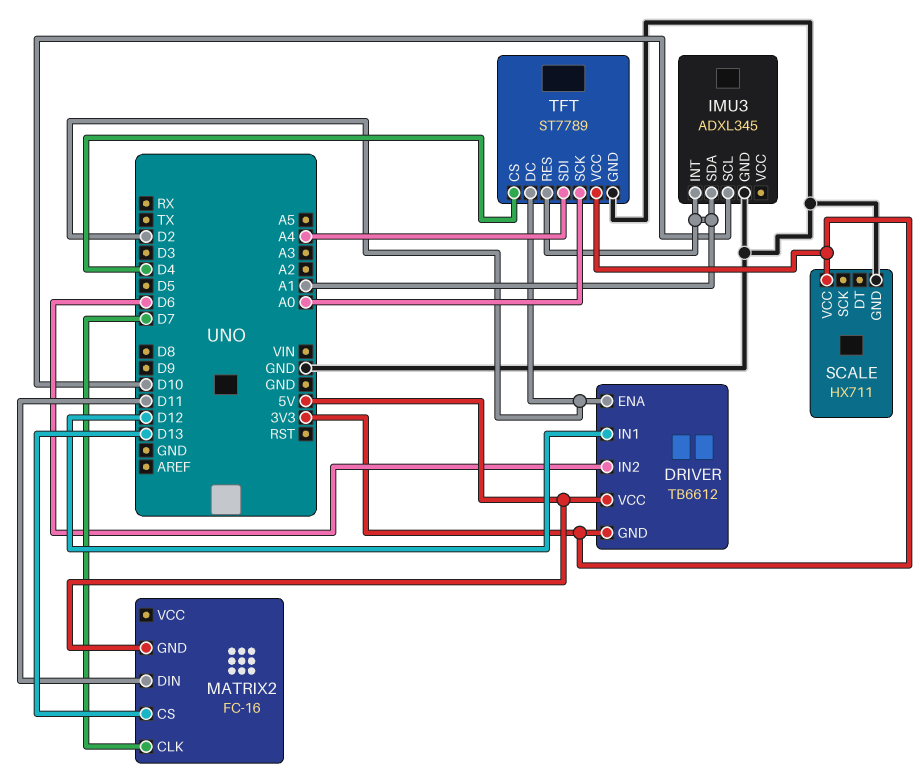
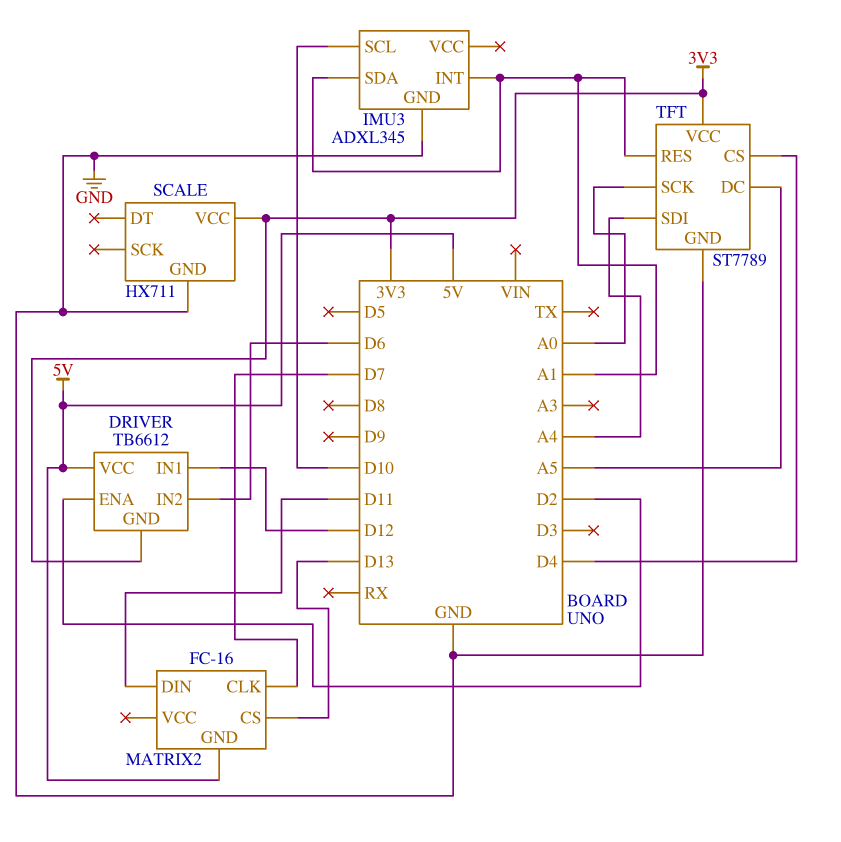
TFT pin DC: D2 -> A5

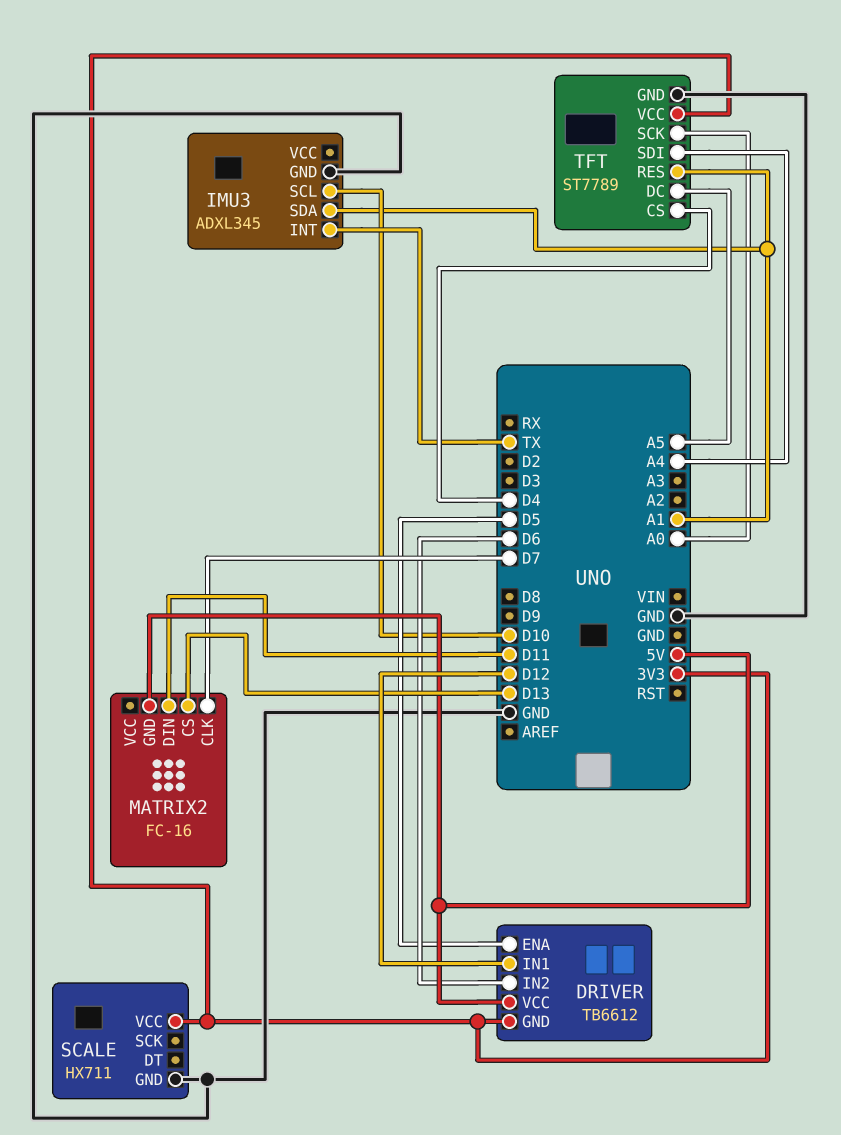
DRIVER pin ENA: D2 -> D5
IMU3 pin INT: A1 -> TX

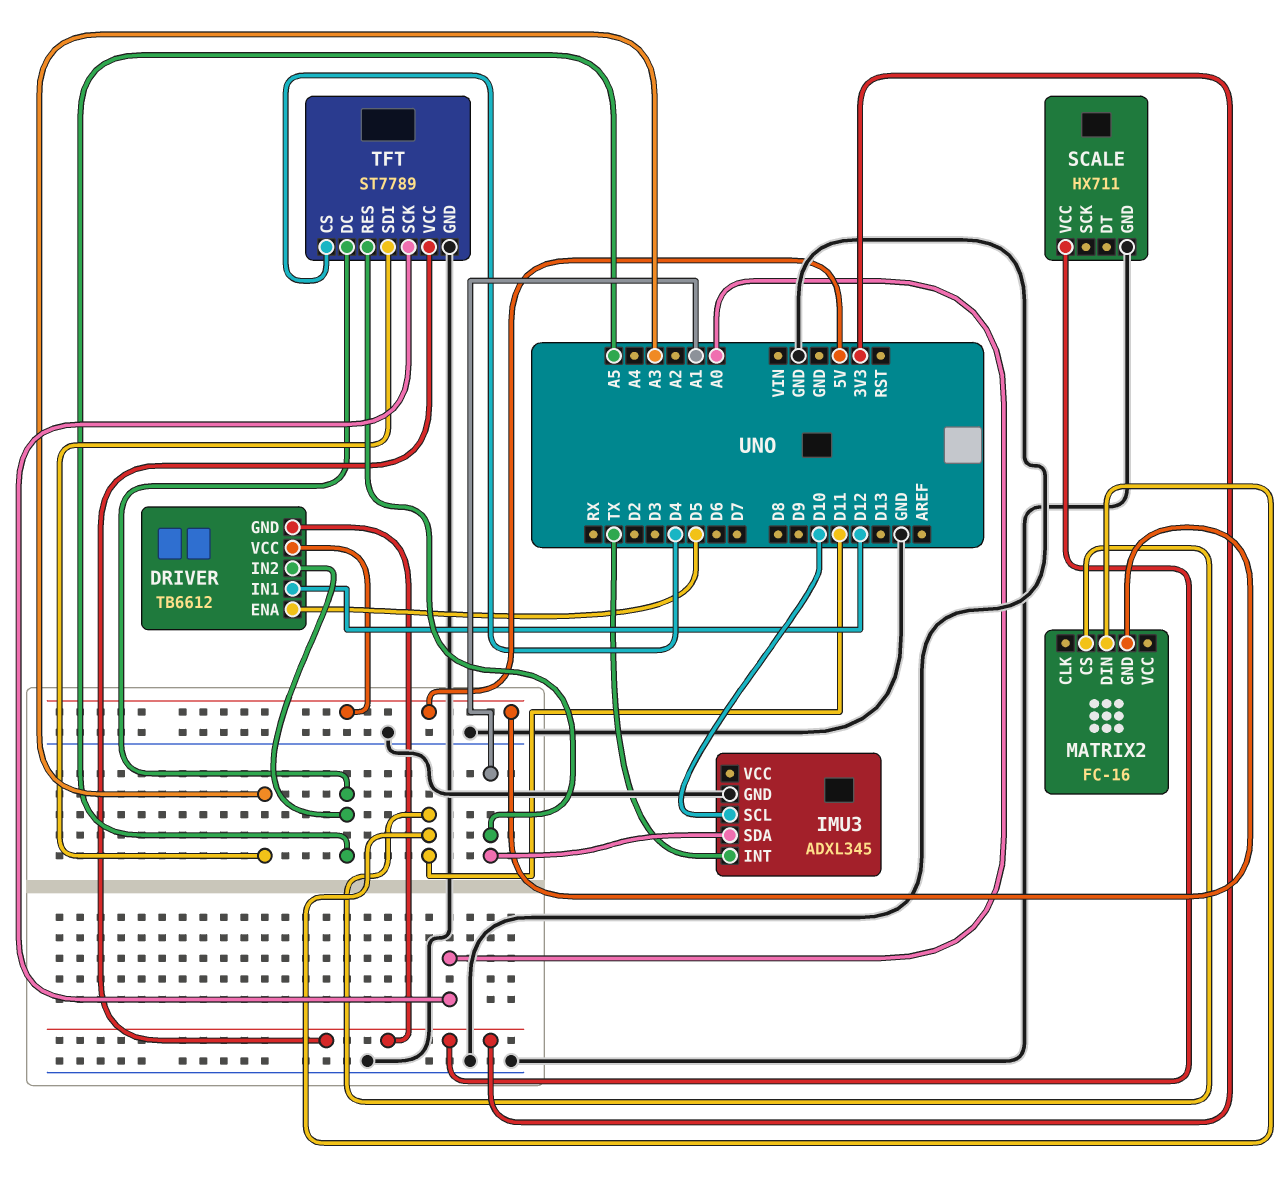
DRIVER pin IN2: D6 -> A5
MATRIX2 pin CLK: D7 -> none
MATRIX2 pin CS: D13 -> D11
TFT pin SDI: A4 -> A3

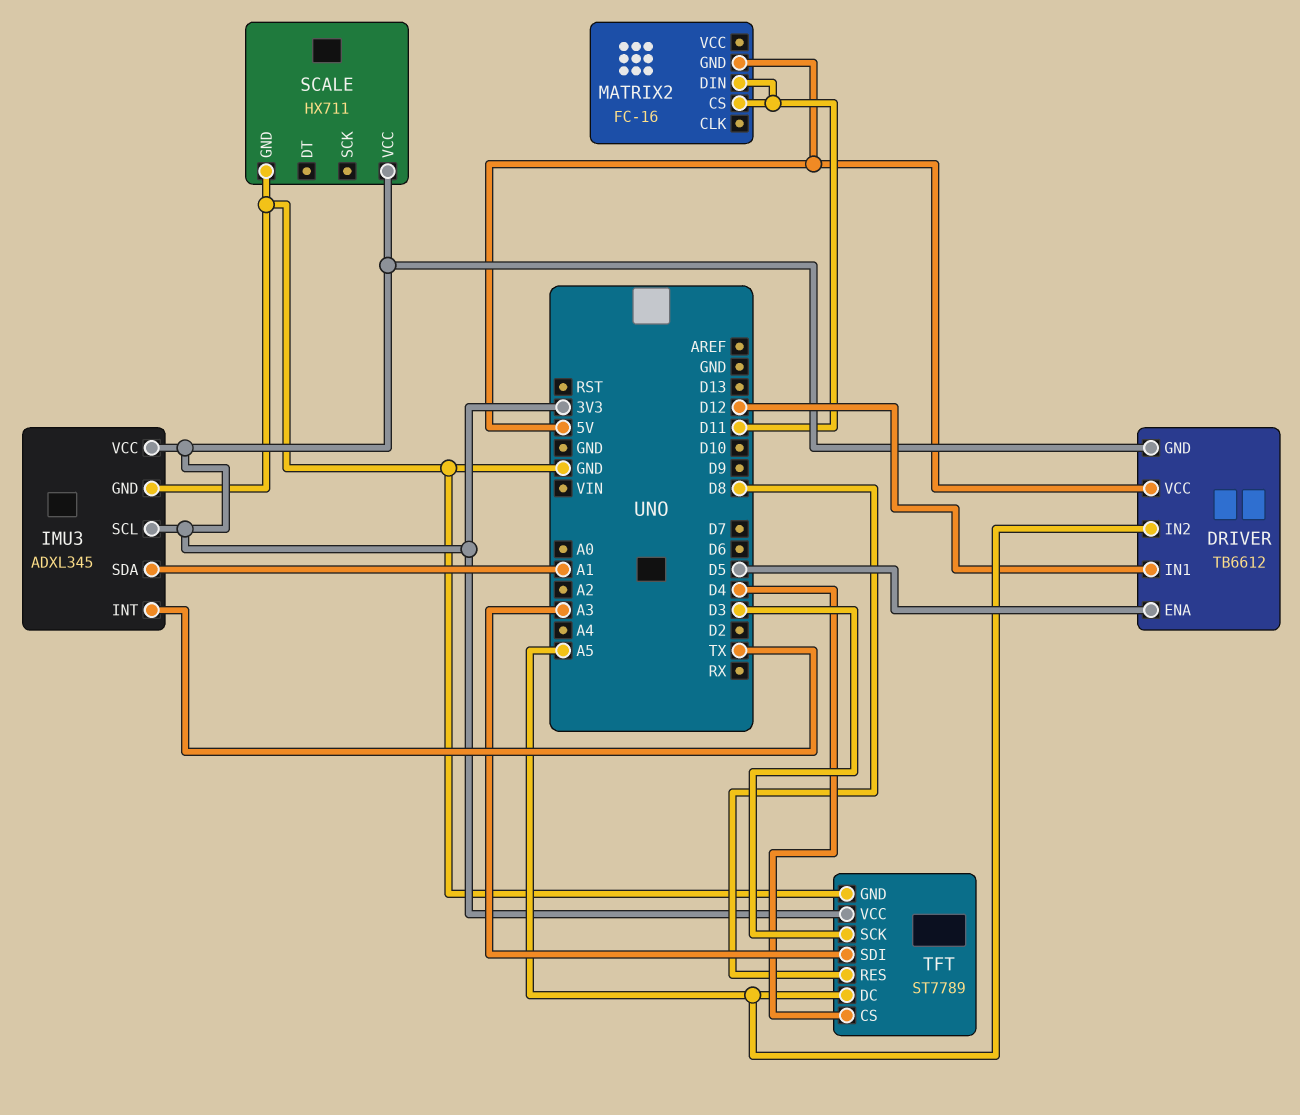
IMU3 pin SCL: D10 -> 3V3
IMU3 pin VCC: none -> 3V3
TFT pin RES: A1 -> D8
TFT pin SCK: A0 -> D3

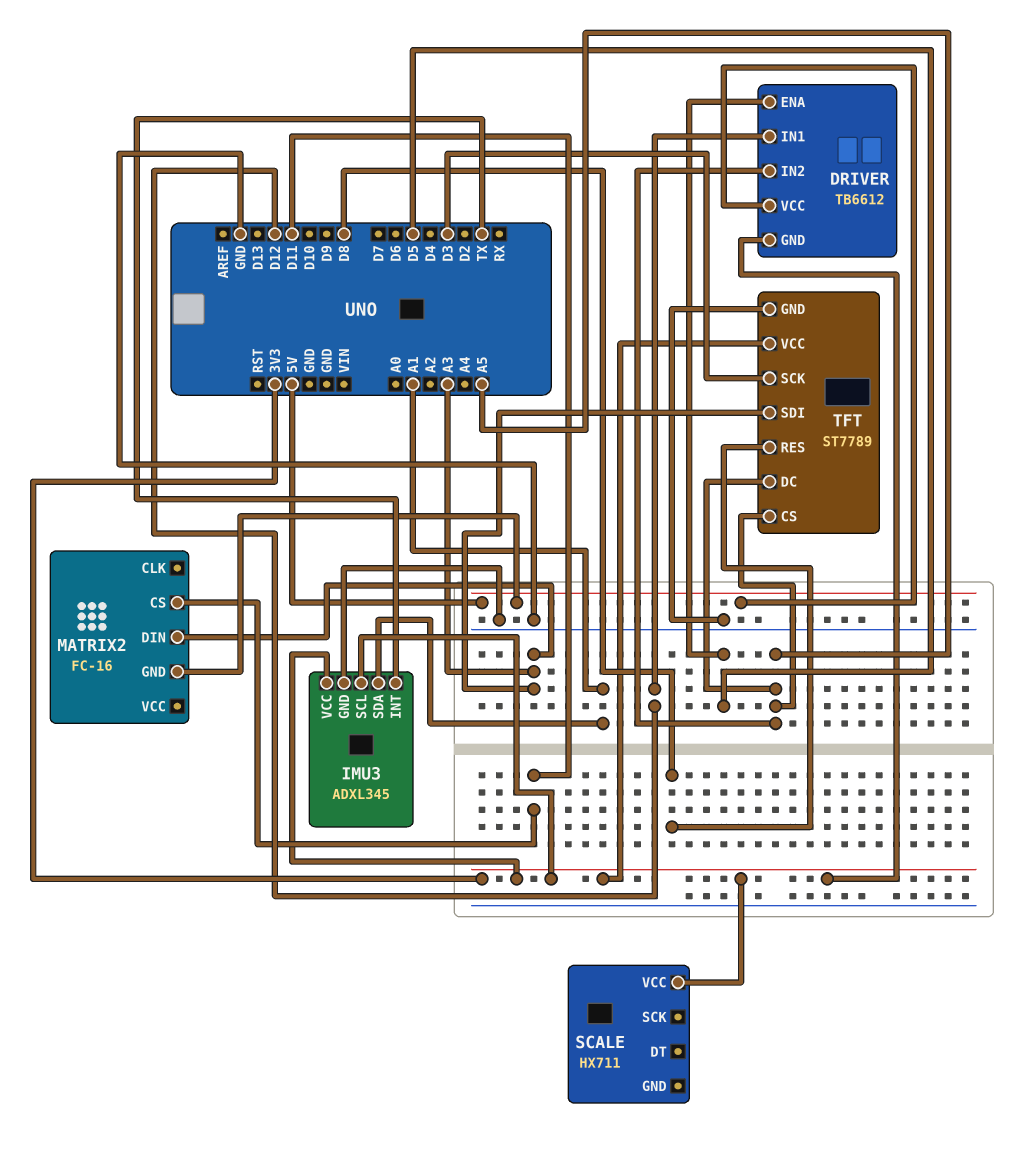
MATRIX2 pin DIN: D11 -> A3
SCALE pin GND: GND -> none
TFT pin CS: D4 -> A5

